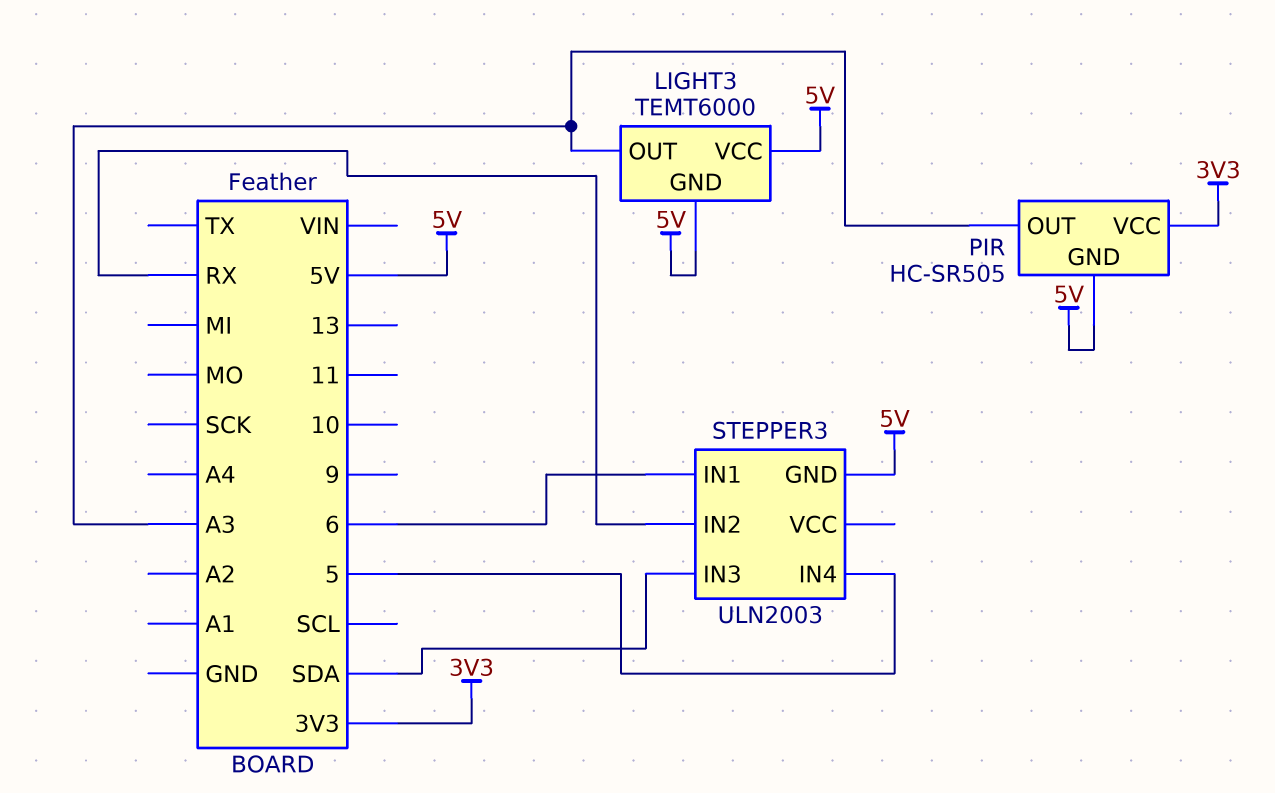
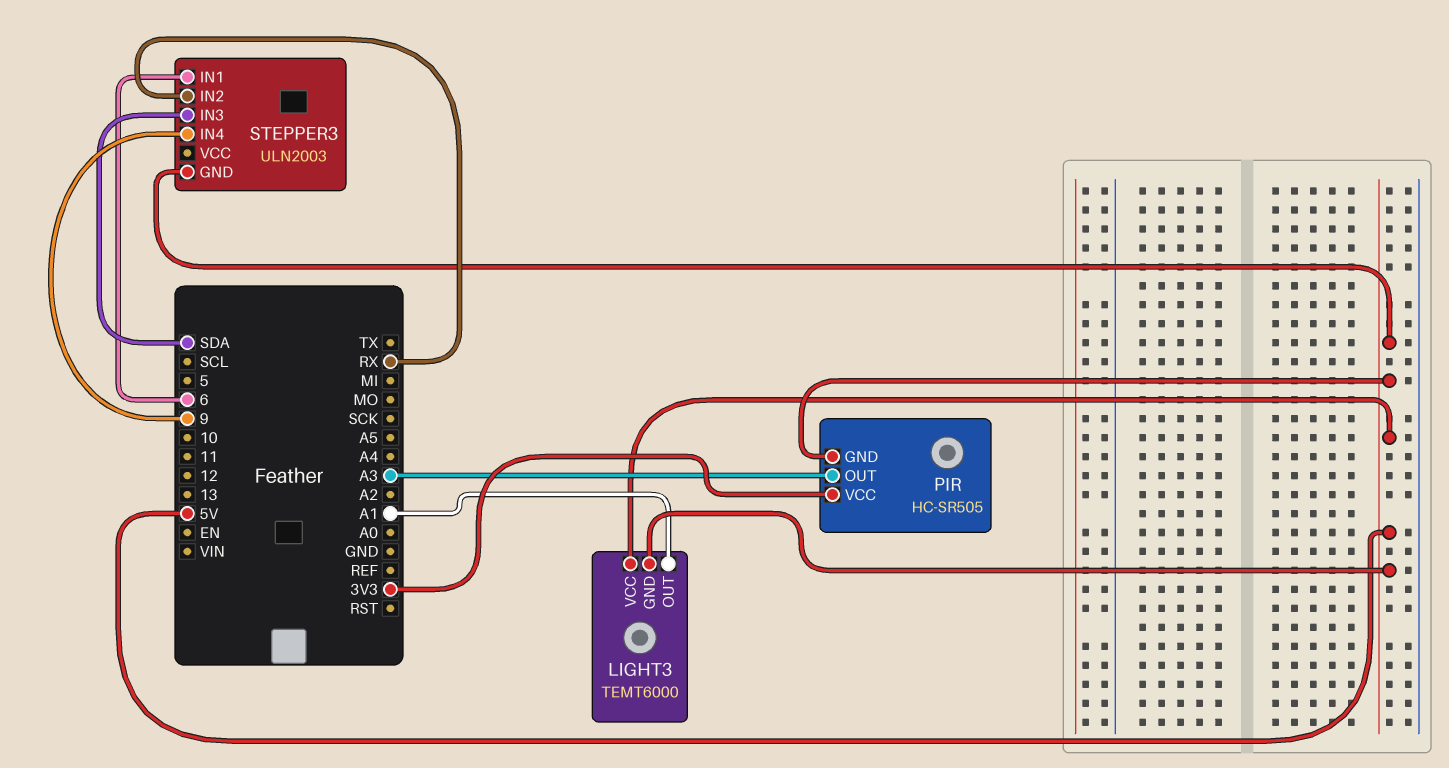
LIGHT3 pin OUT: A3 -> A1
STEPPER3 pin IN4: 5 -> 9

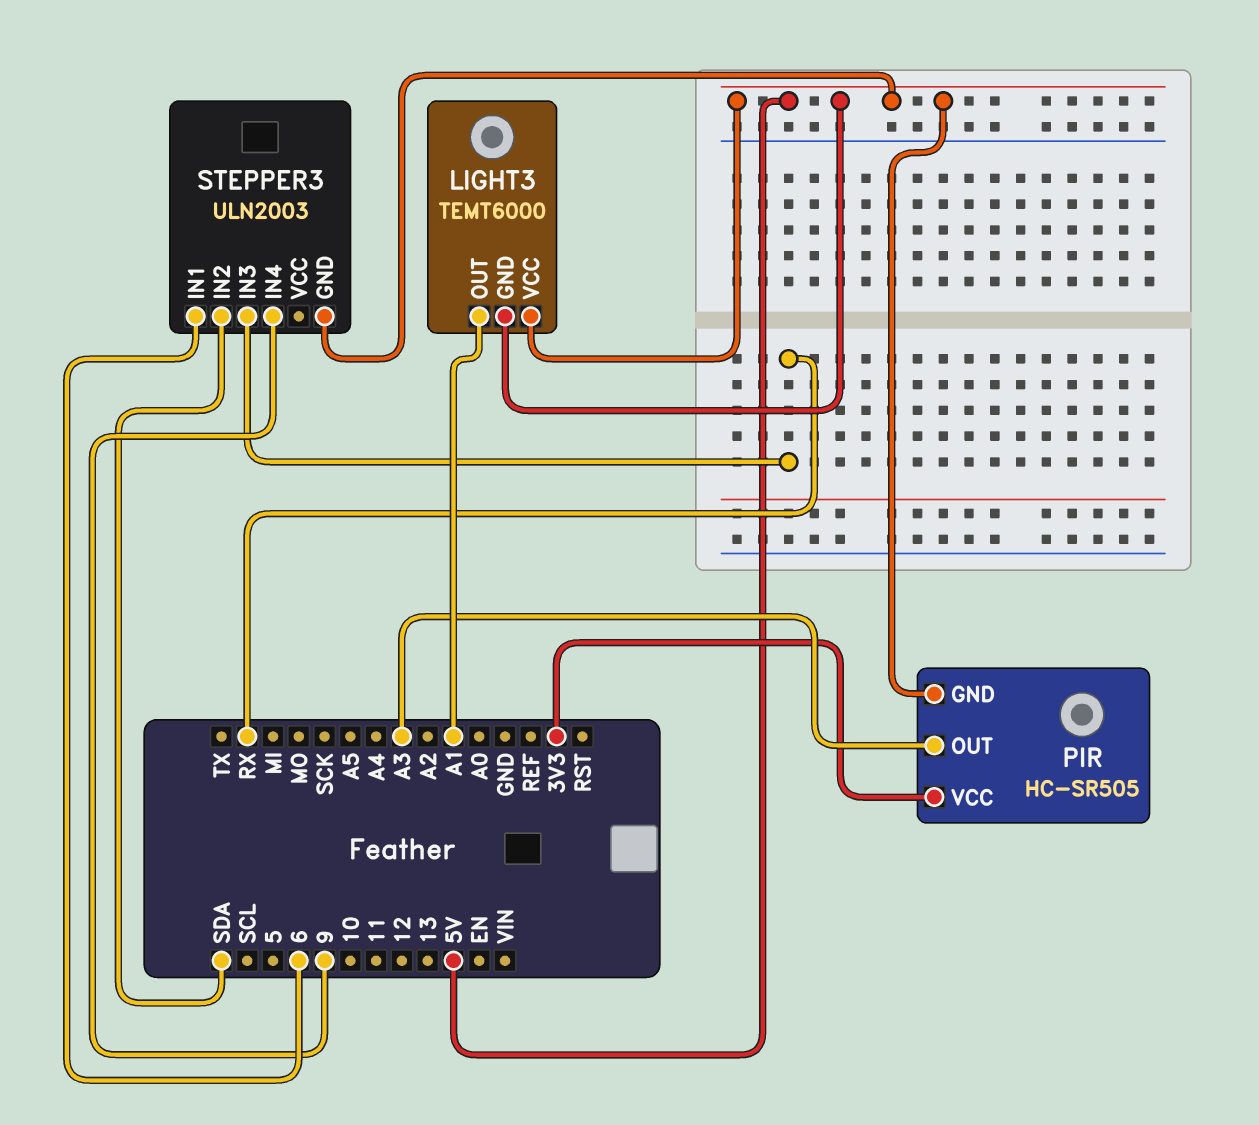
STEPPER3 pin IN2: RX -> SDA
STEPPER3 pin IN3: SDA -> RX

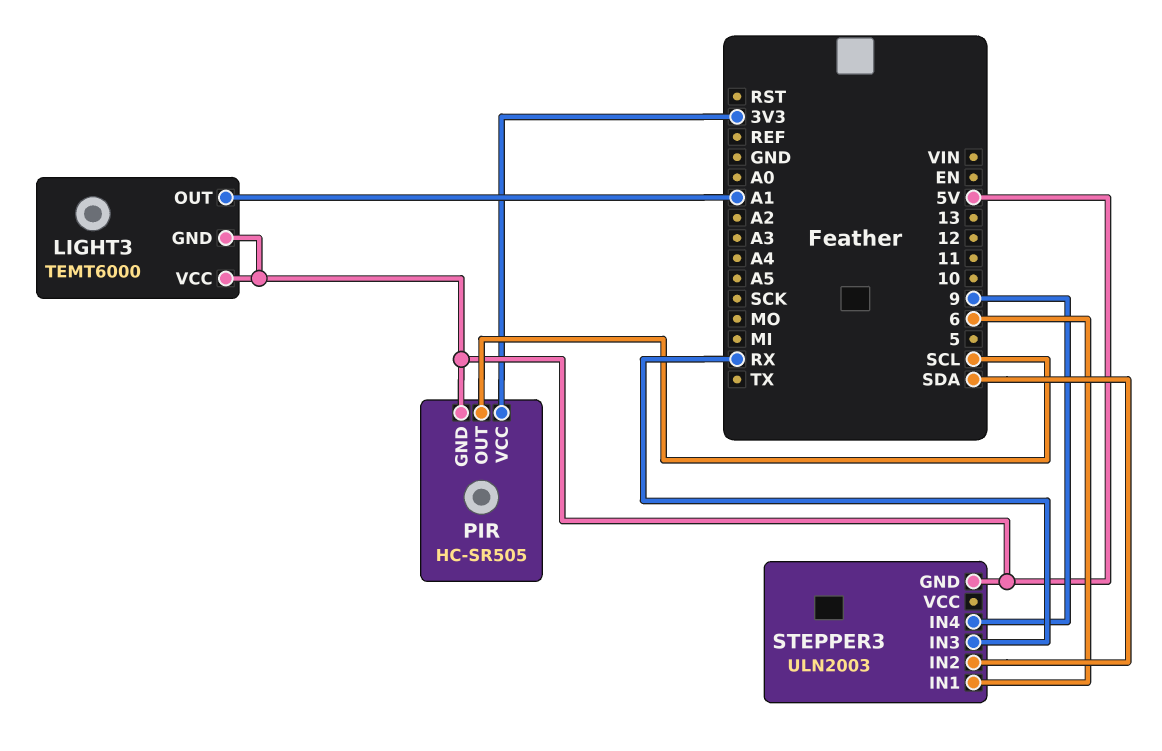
PIR pin OUT: A3 -> SCL

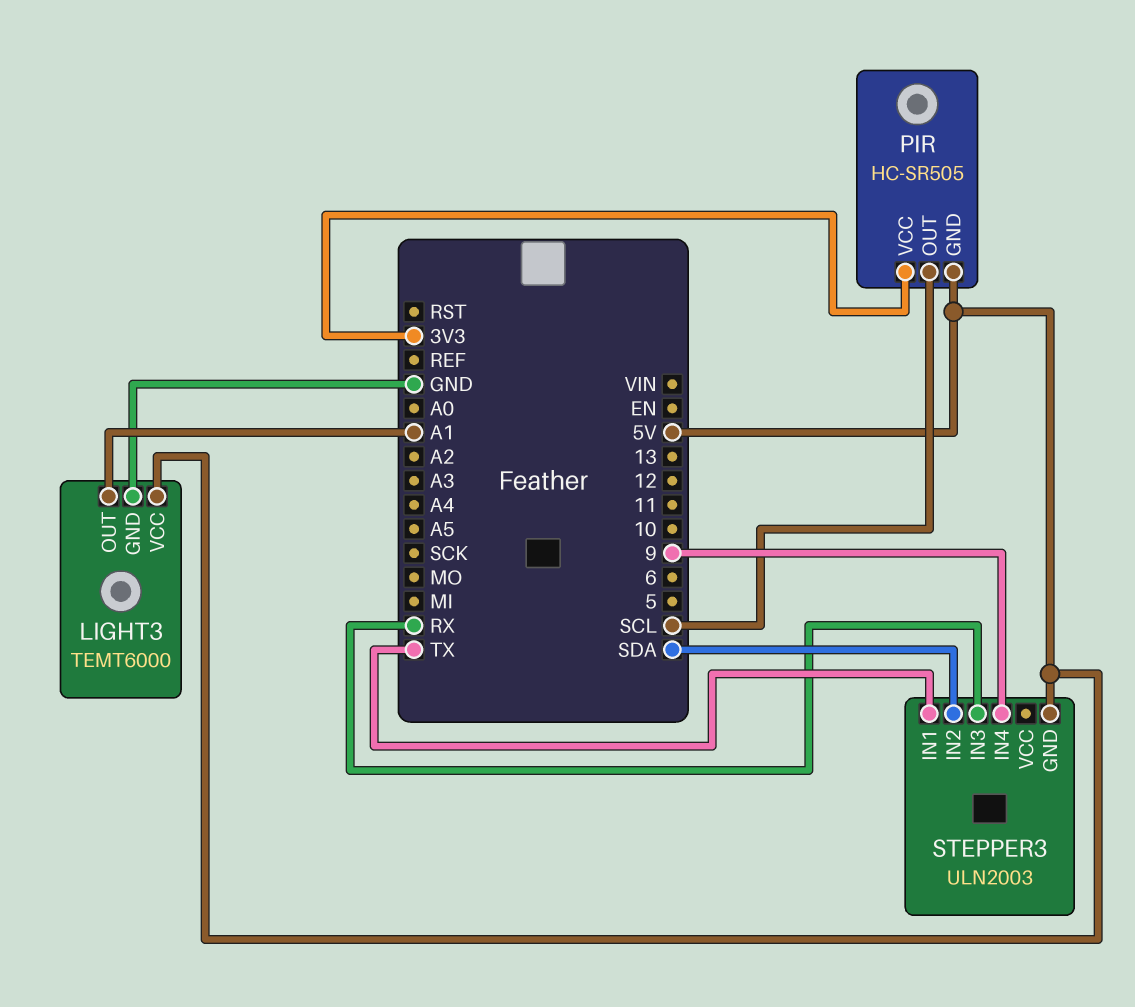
LIGHT3 pin GND: 5V -> GND
STEPPER3 pin IN1: 6 -> TX

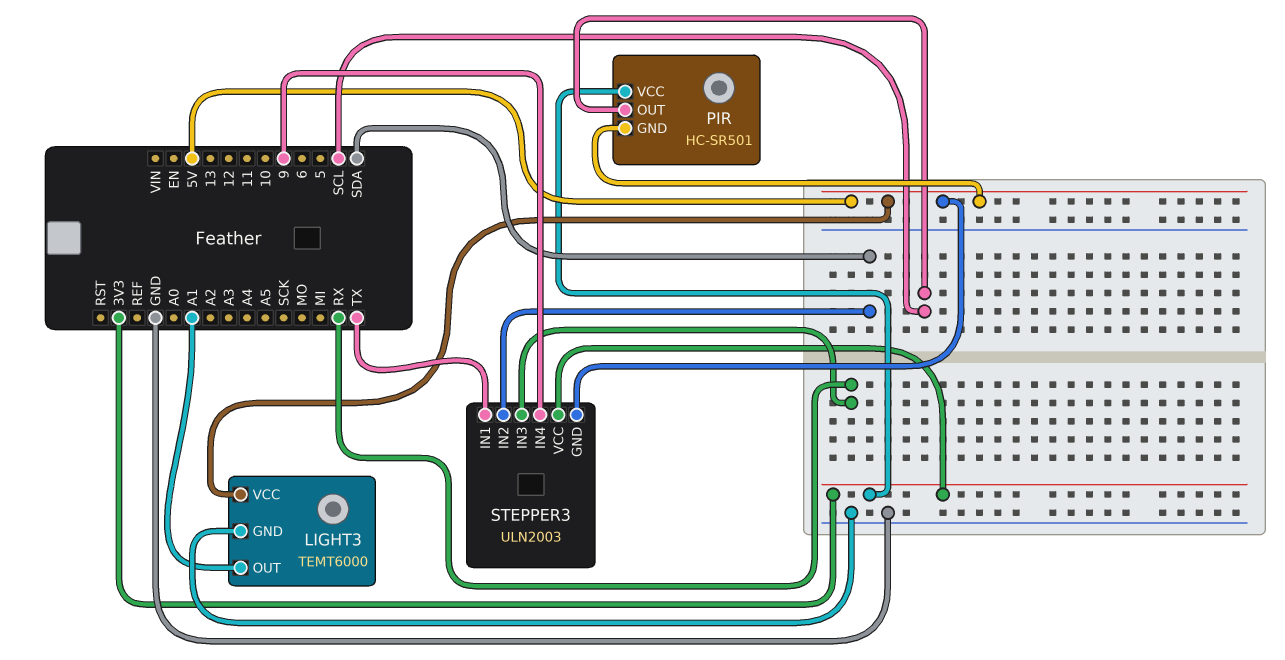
PIR: HC-SR505 -> HC-SR501
STEPPER3 pin VCC: none -> 3V3

